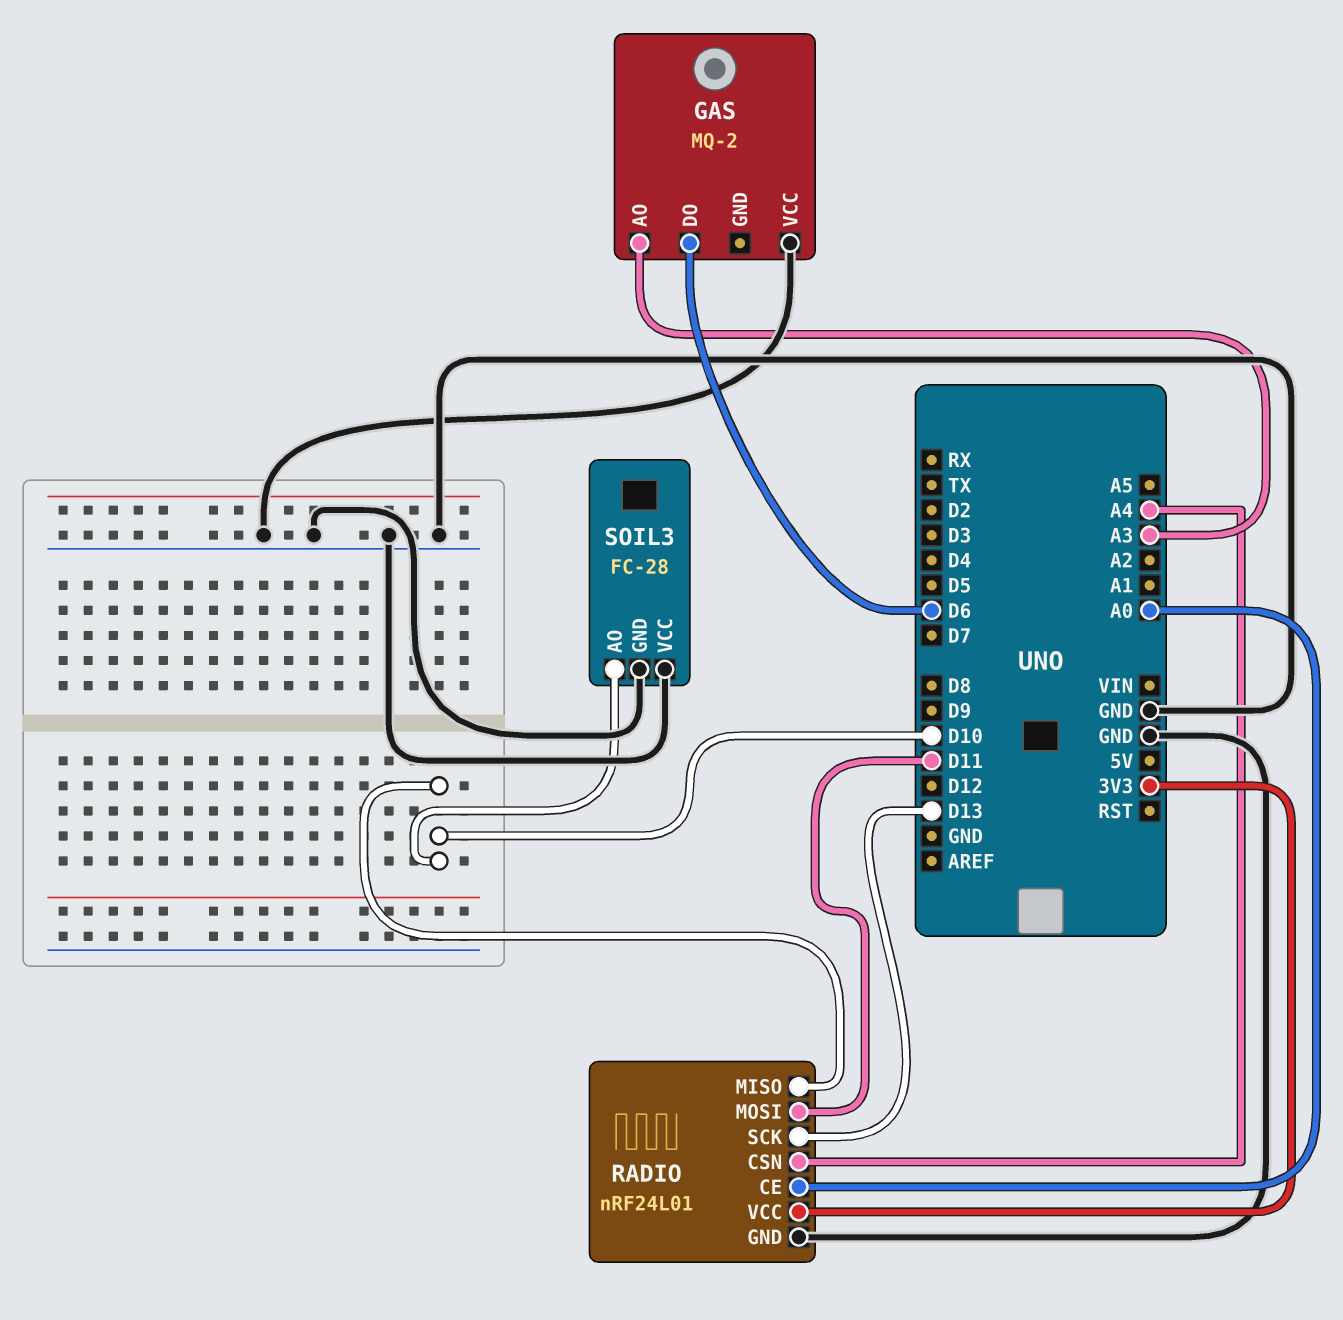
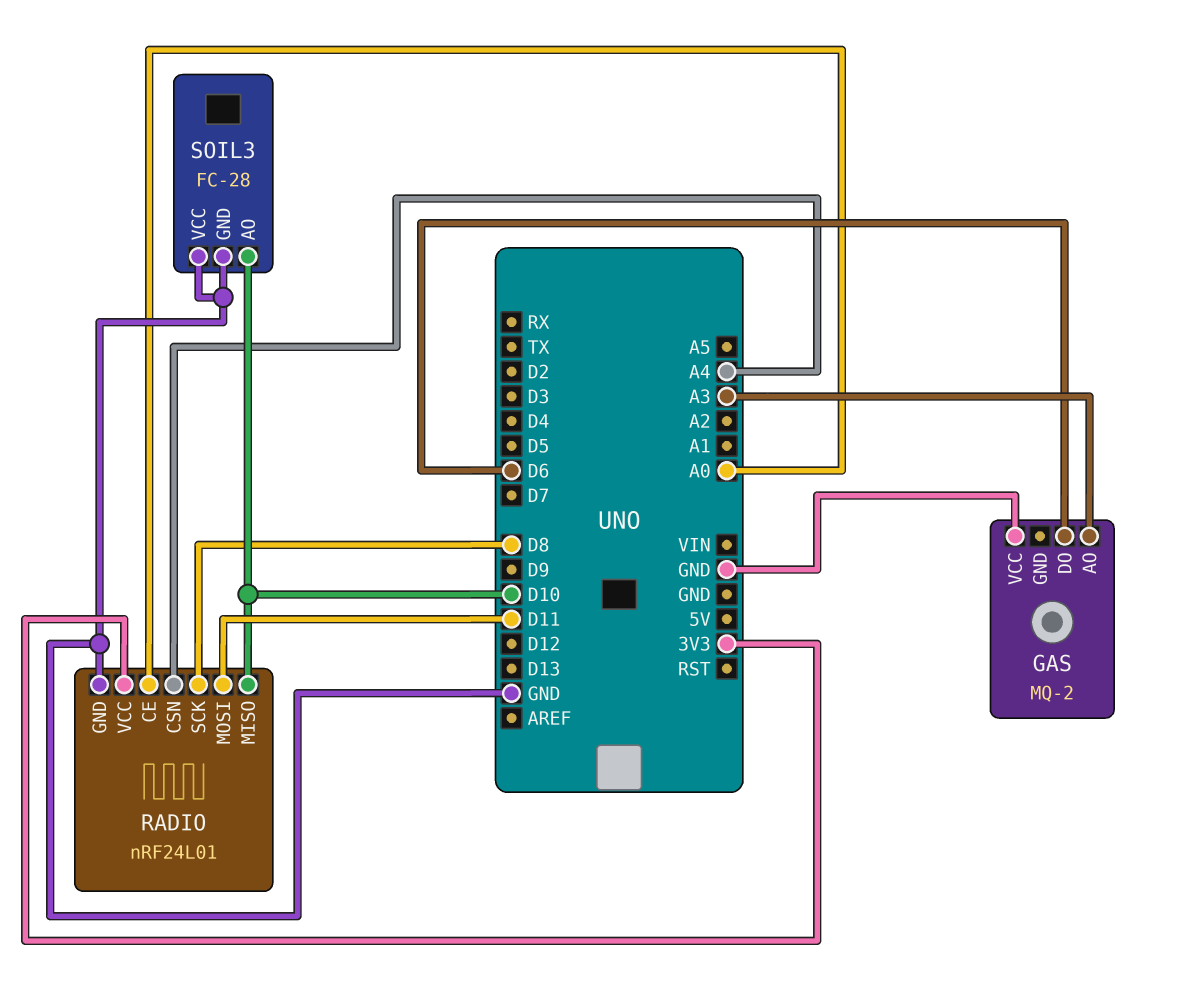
RADIO pin SCK: D13 -> D8

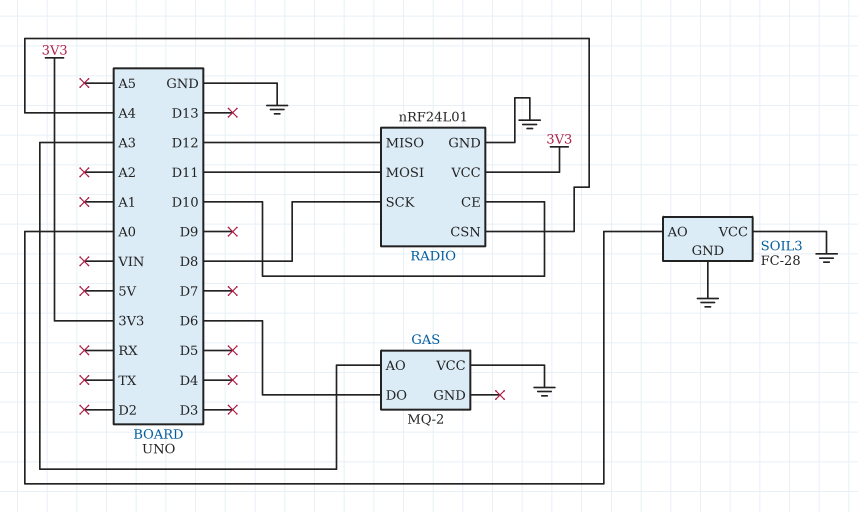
RADIO pin CE: A0 -> D10
RADIO pin MISO: D10 -> D12
SOIL3 pin AO: D10 -> A0

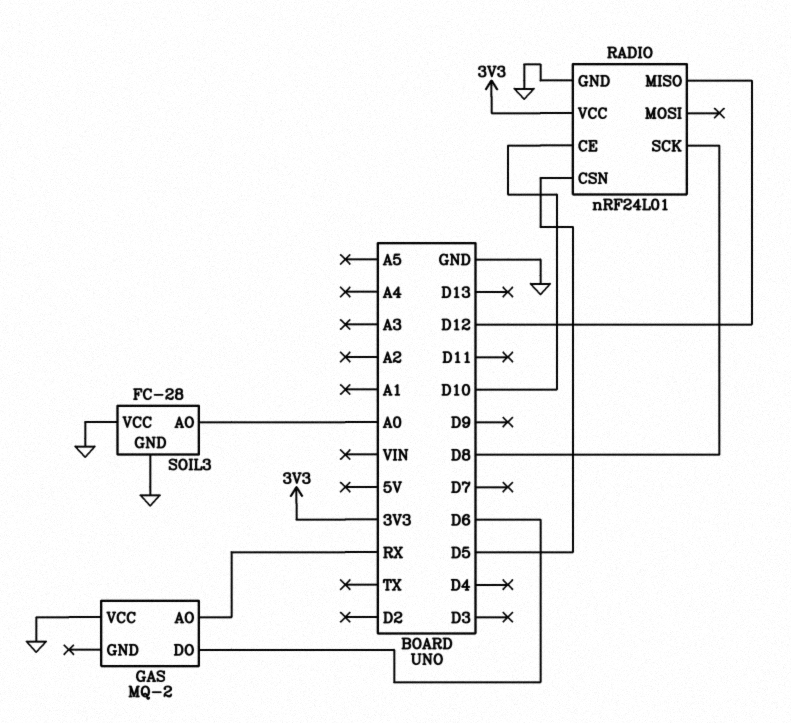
GAS pin AO: A3 -> RX
RADIO pin CSN: A4 -> D5
RADIO pin MOSI: D11 -> none

